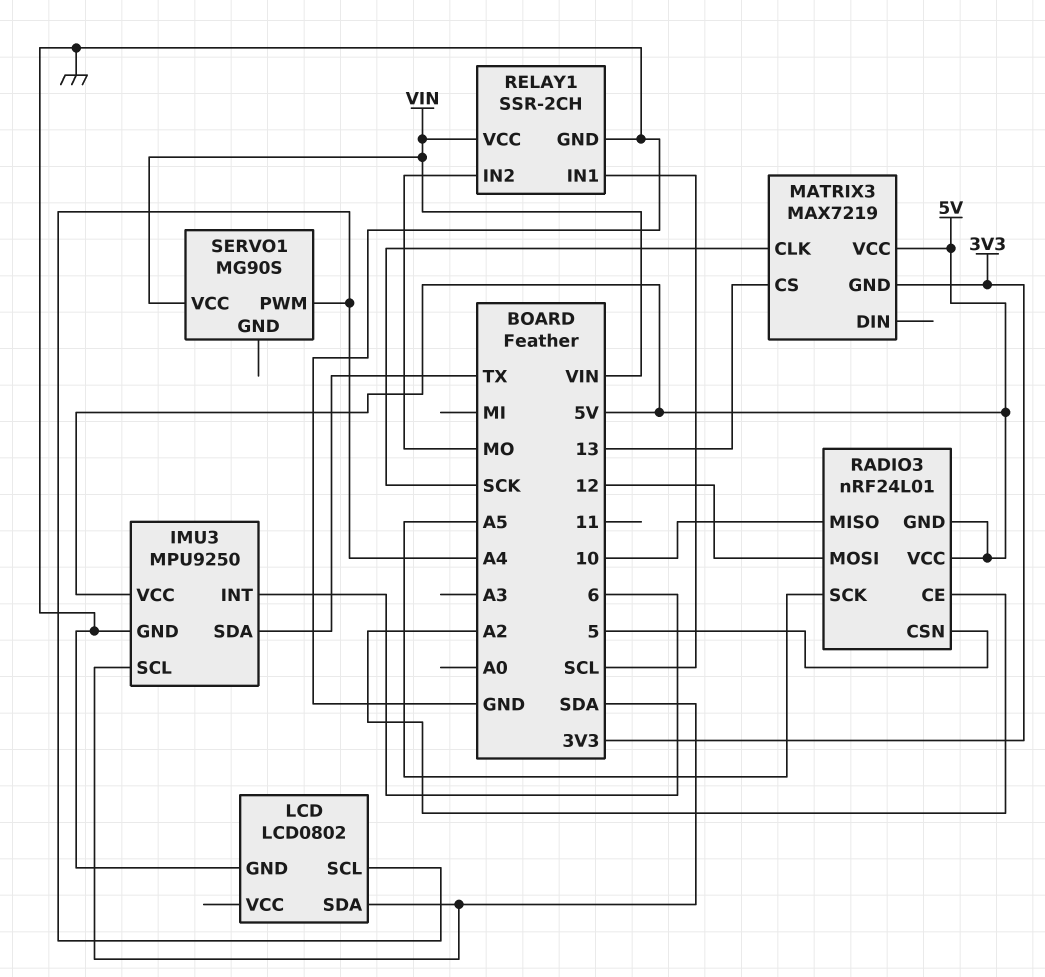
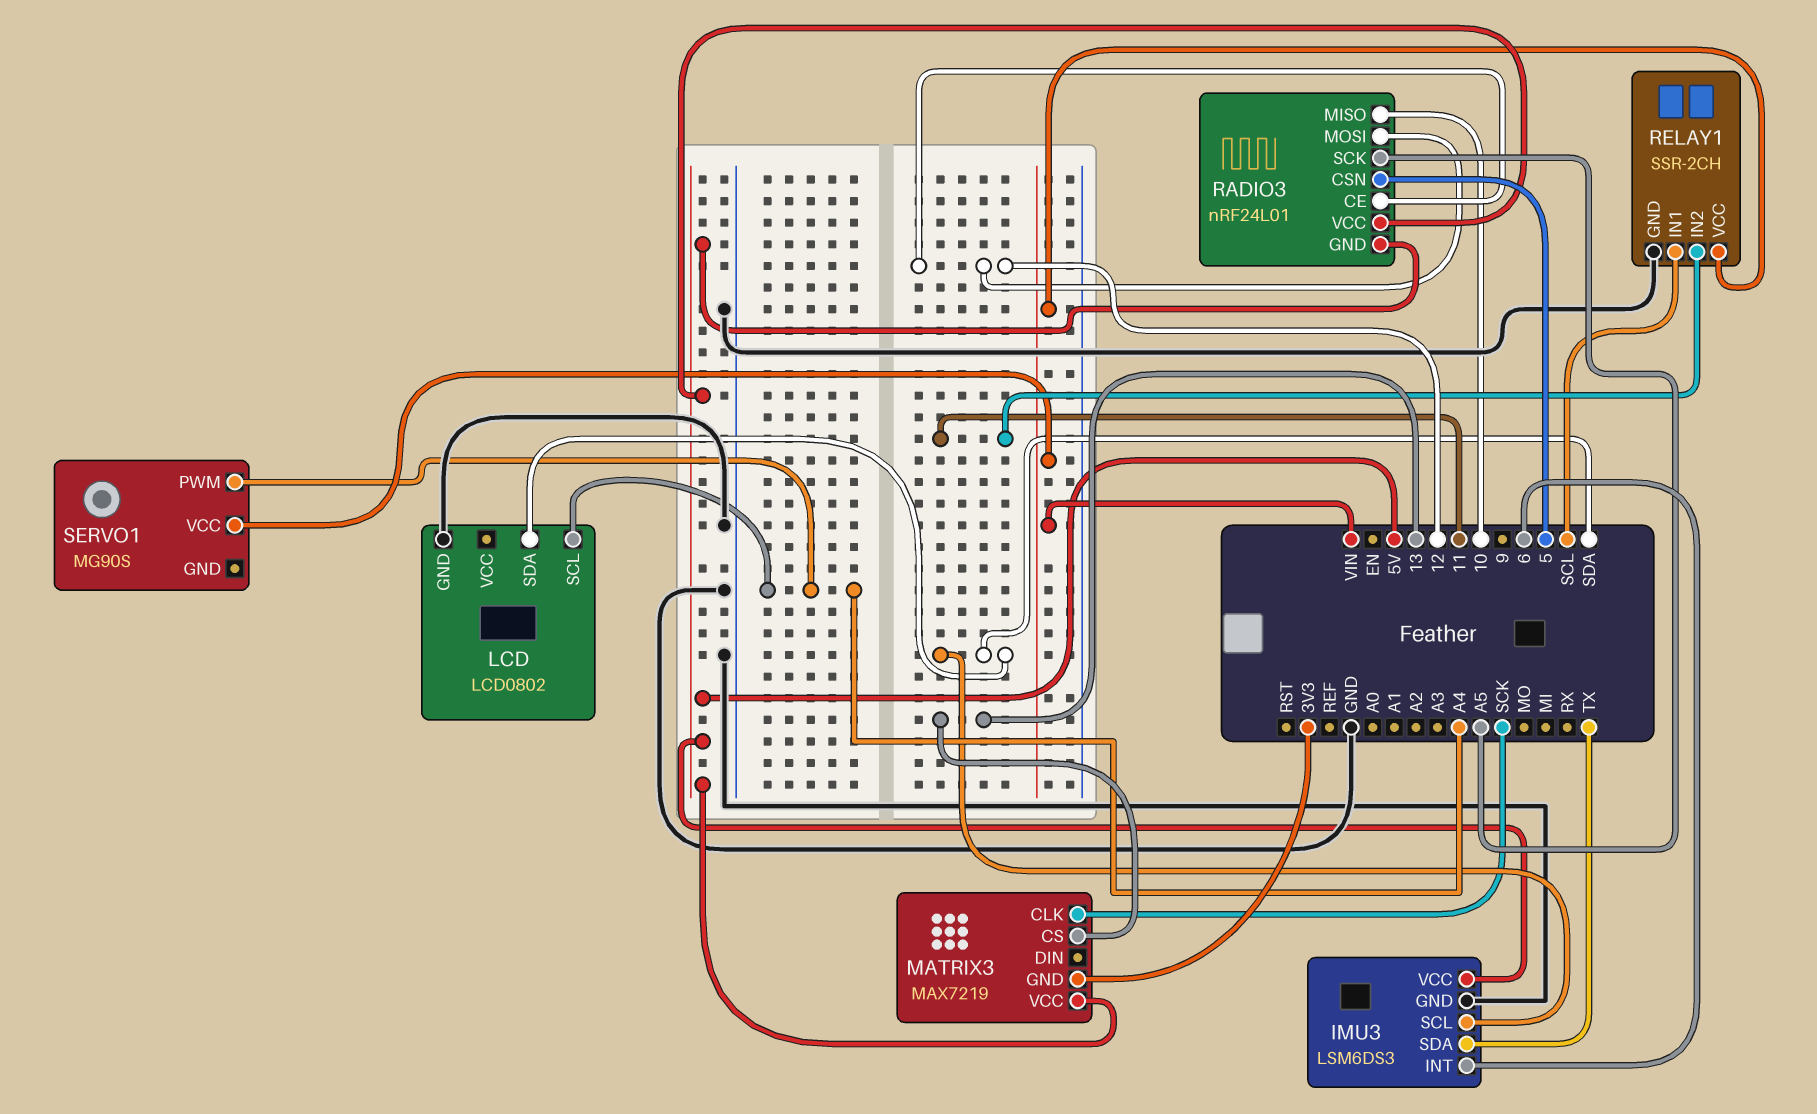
IMU3: MPU9250 -> LSM6DS3
RADIO3 pin CE: A2 -> 12
RELAY1 pin IN2: MO -> 11

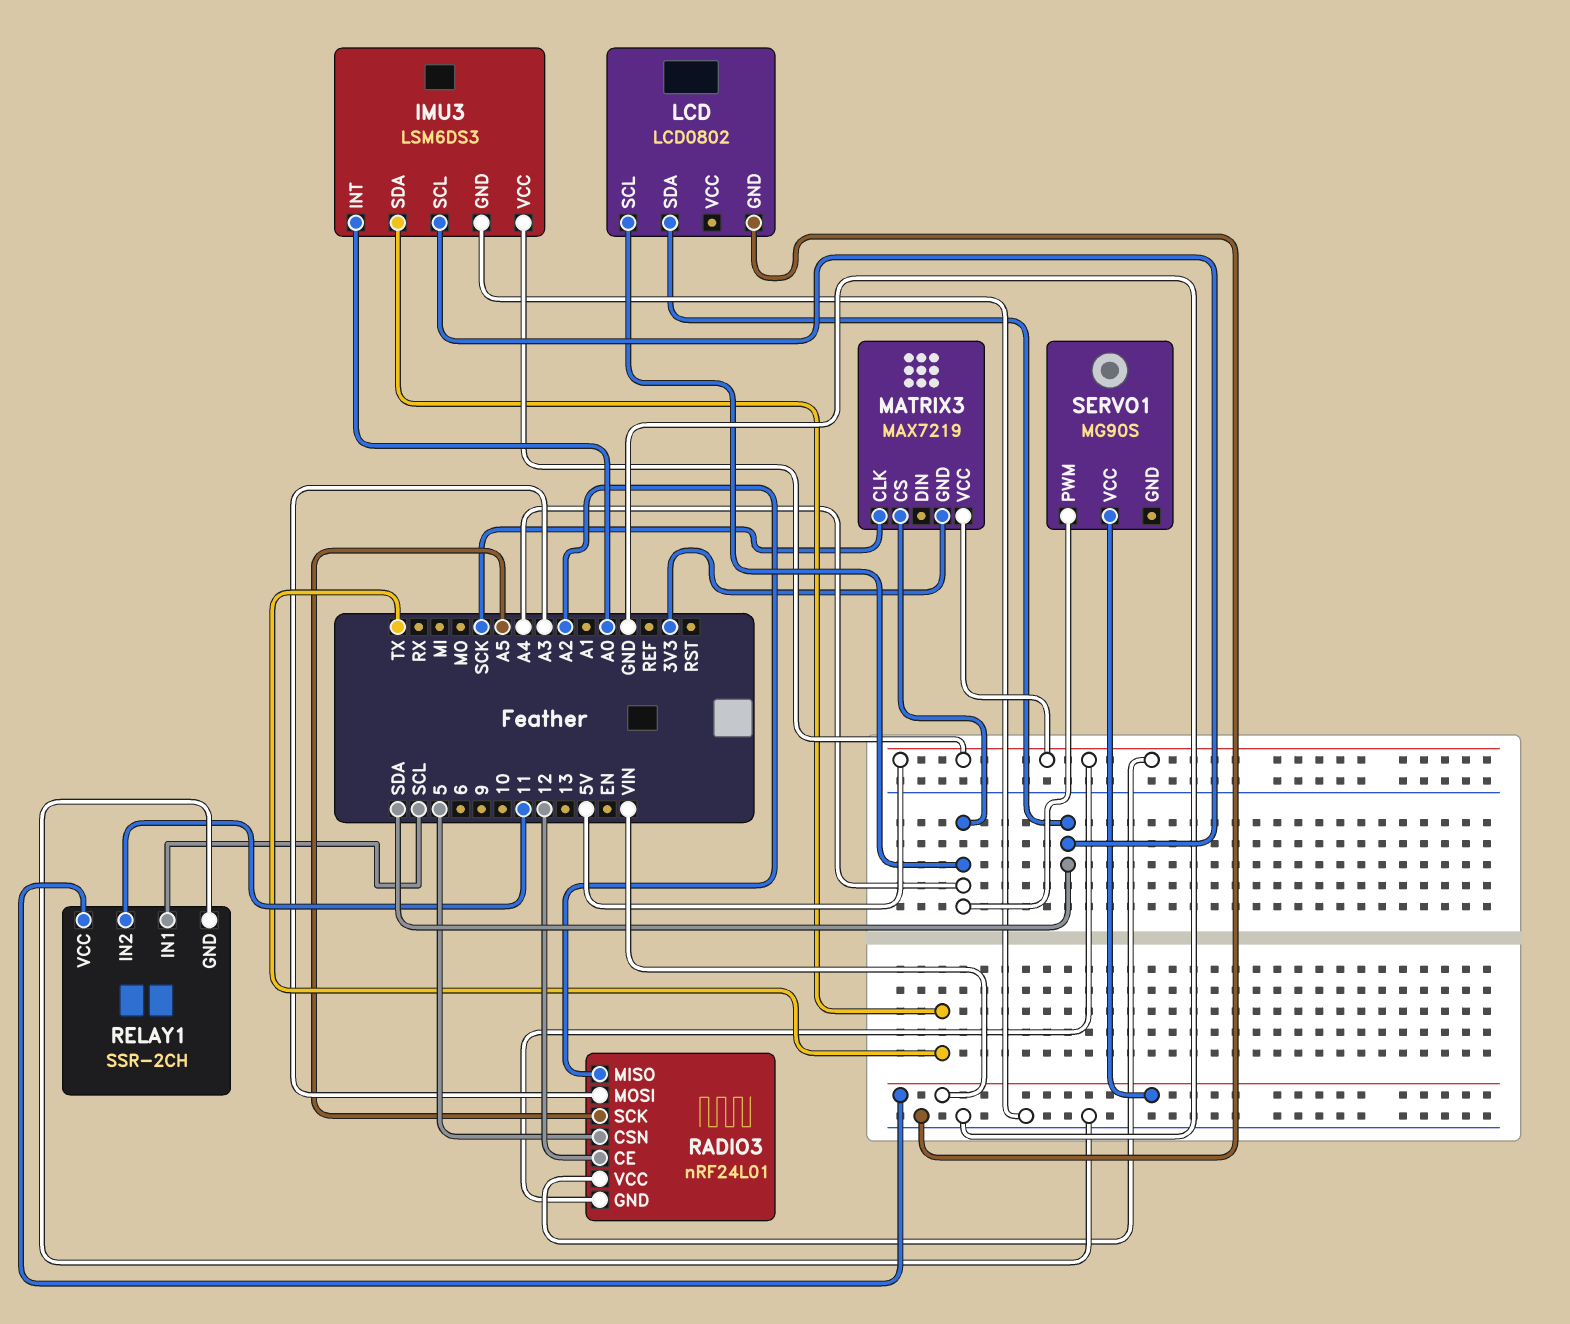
IMU3 pin INT: 6 -> A0
MATRIX3 pin CS: 13 -> A4
RADIO3 pin MISO: 10 -> A2
RADIO3 pin MOSI: 12 -> A3

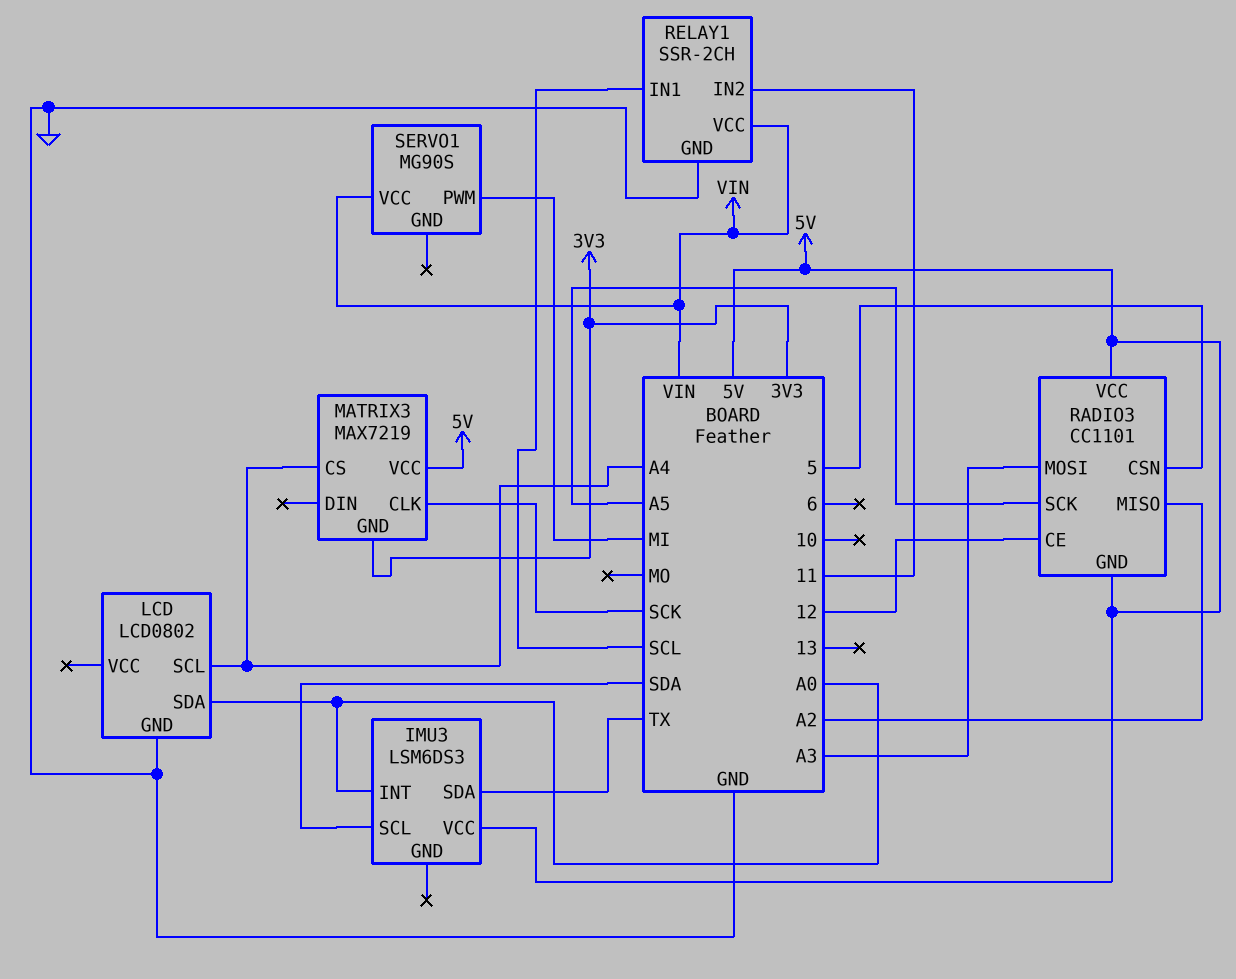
IMU3 pin GND: GND -> none
LCD pin SDA: SDA -> A0
RADIO3: nRF24L01 -> CC1101
SERVO1 pin PWM: A4 -> MI

